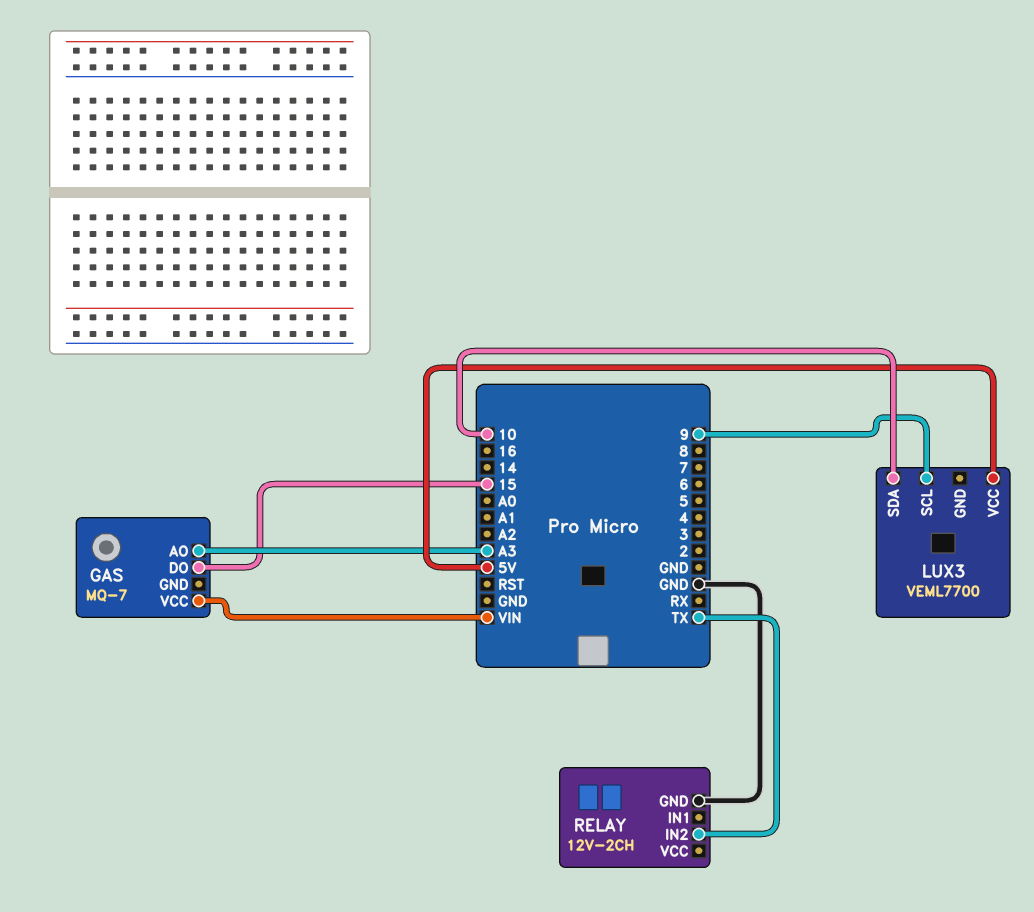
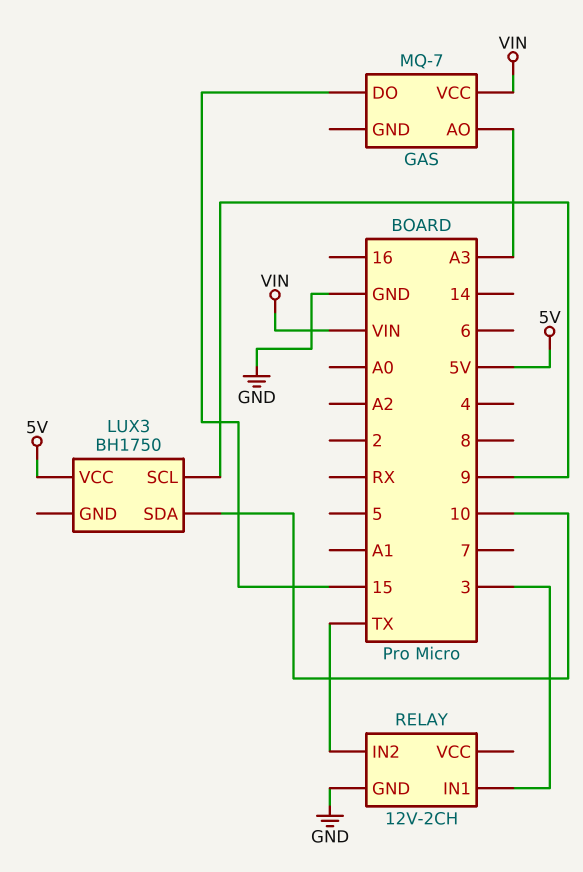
LUX3: VEML7700 -> BH1750
RELAY pin IN1: none -> 3

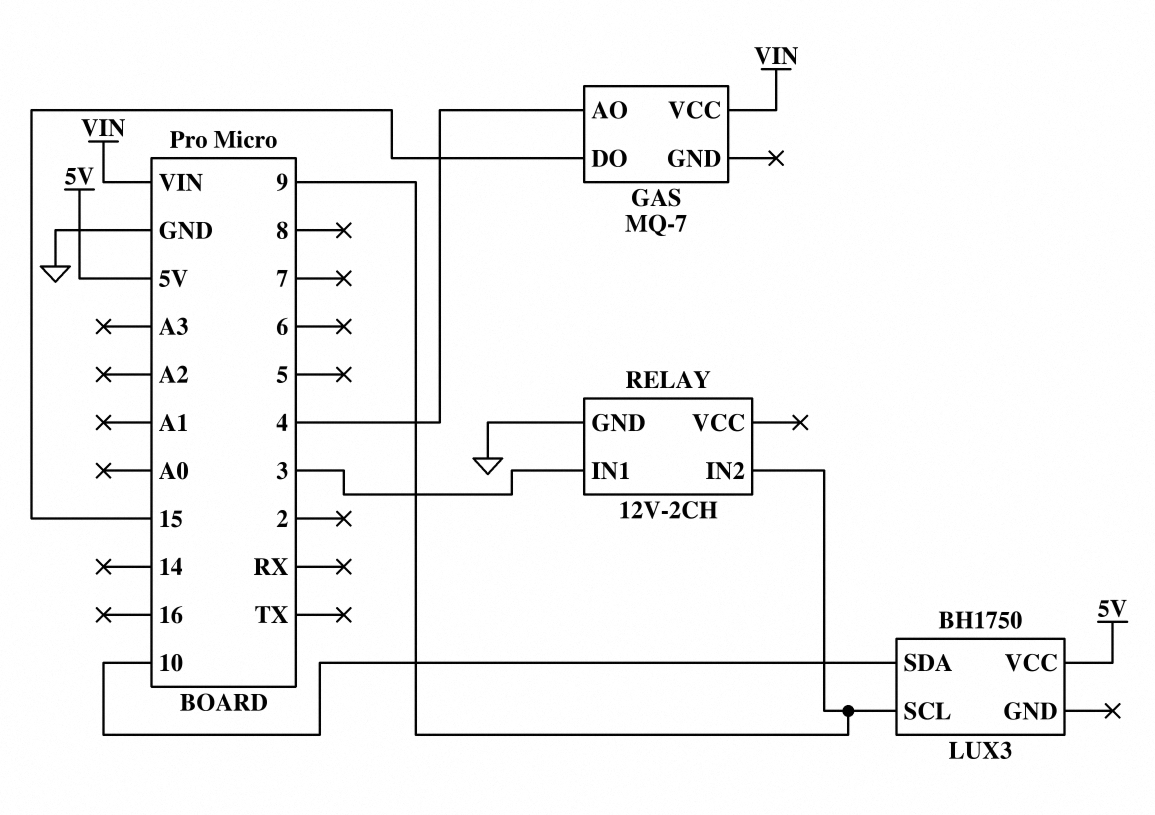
GAS pin AO: A3 -> 4
RELAY pin IN2: TX -> 9

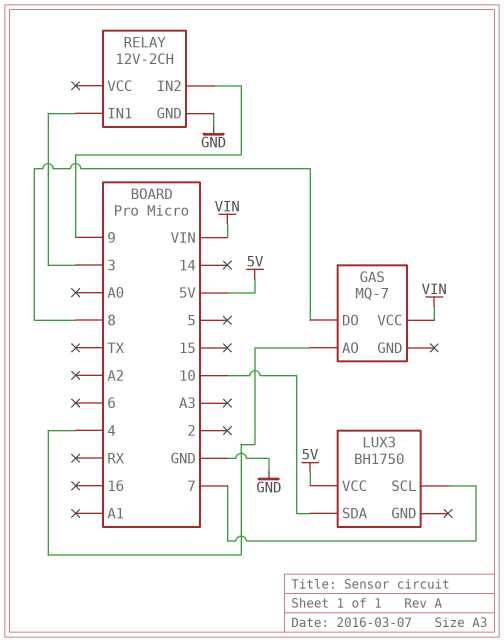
GAS pin DO: 15 -> 8
LUX3 pin SCL: 9 -> 7

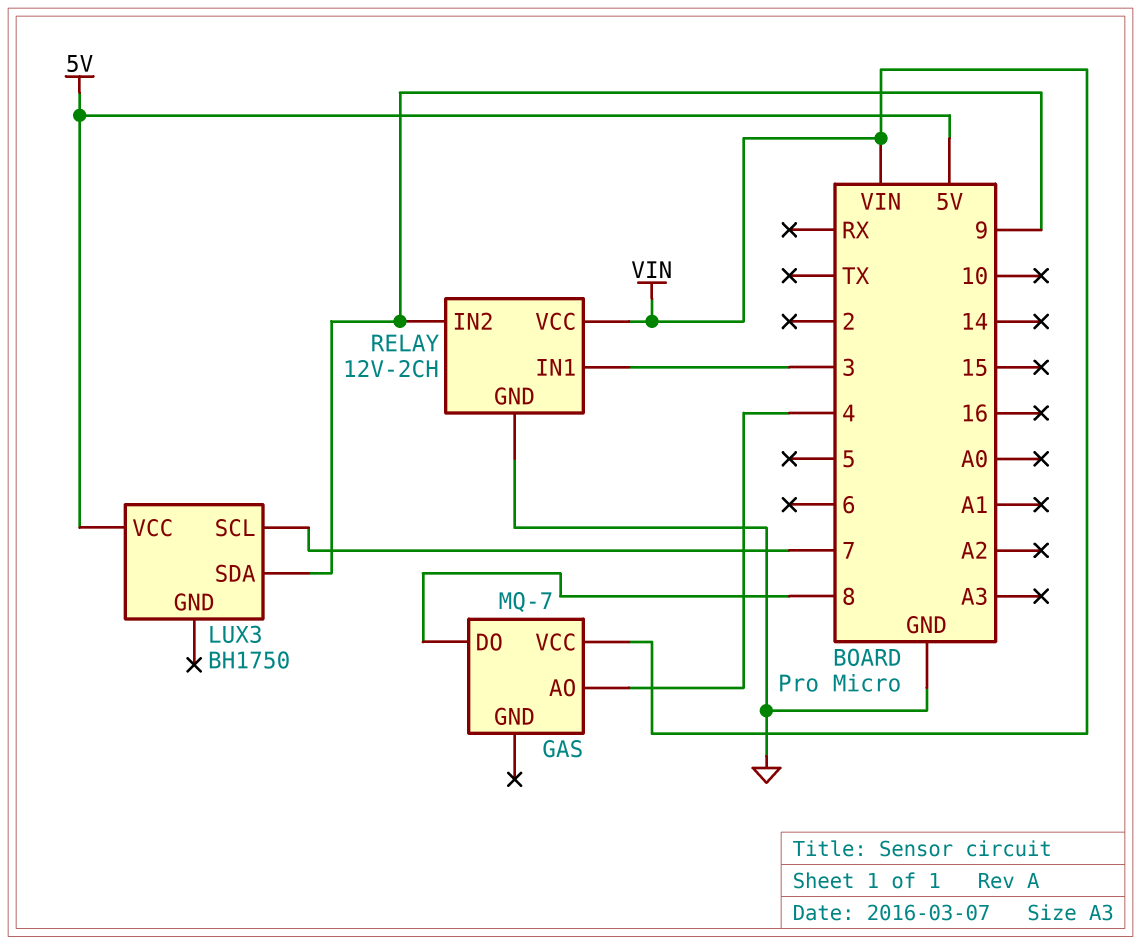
LUX3 pin SDA: 10 -> 9
RELAY pin VCC: none -> VIN

